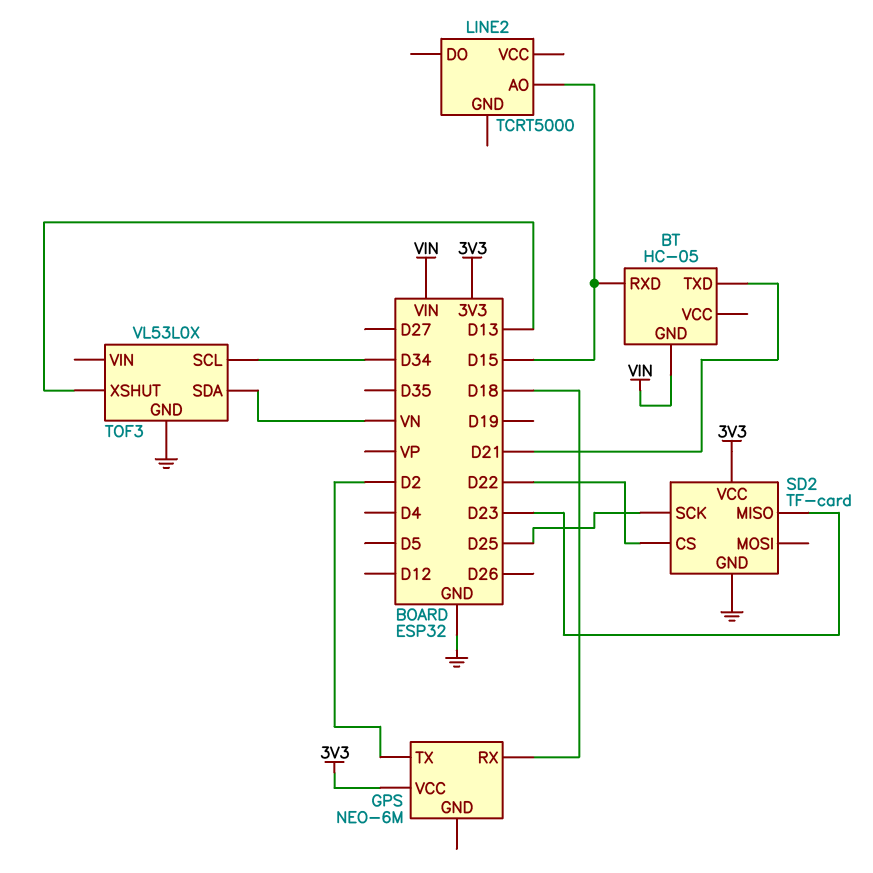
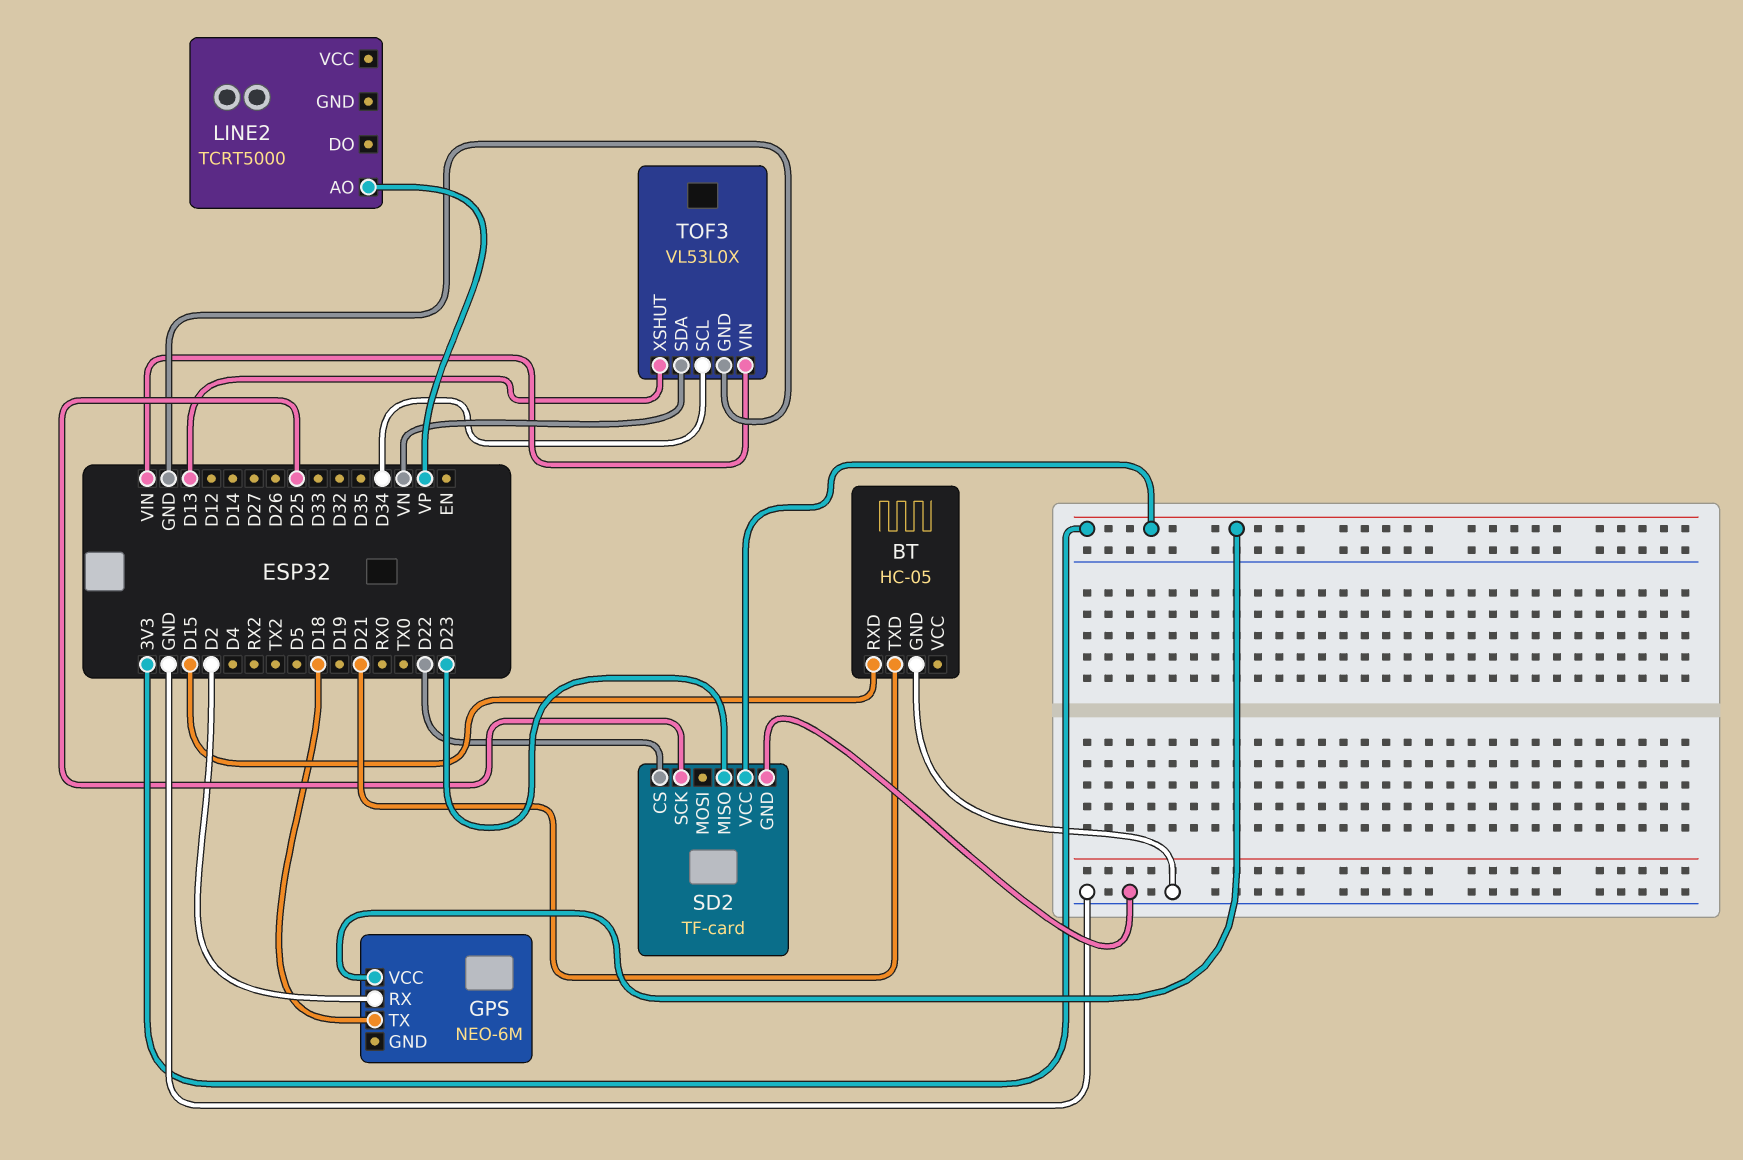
BT pin GND: VIN -> GND
GPS pin RX: D18 -> D2
GPS pin TX: D2 -> D18
LINE2 pin AO: D15 -> VP
TOF3 pin VIN: none -> VIN

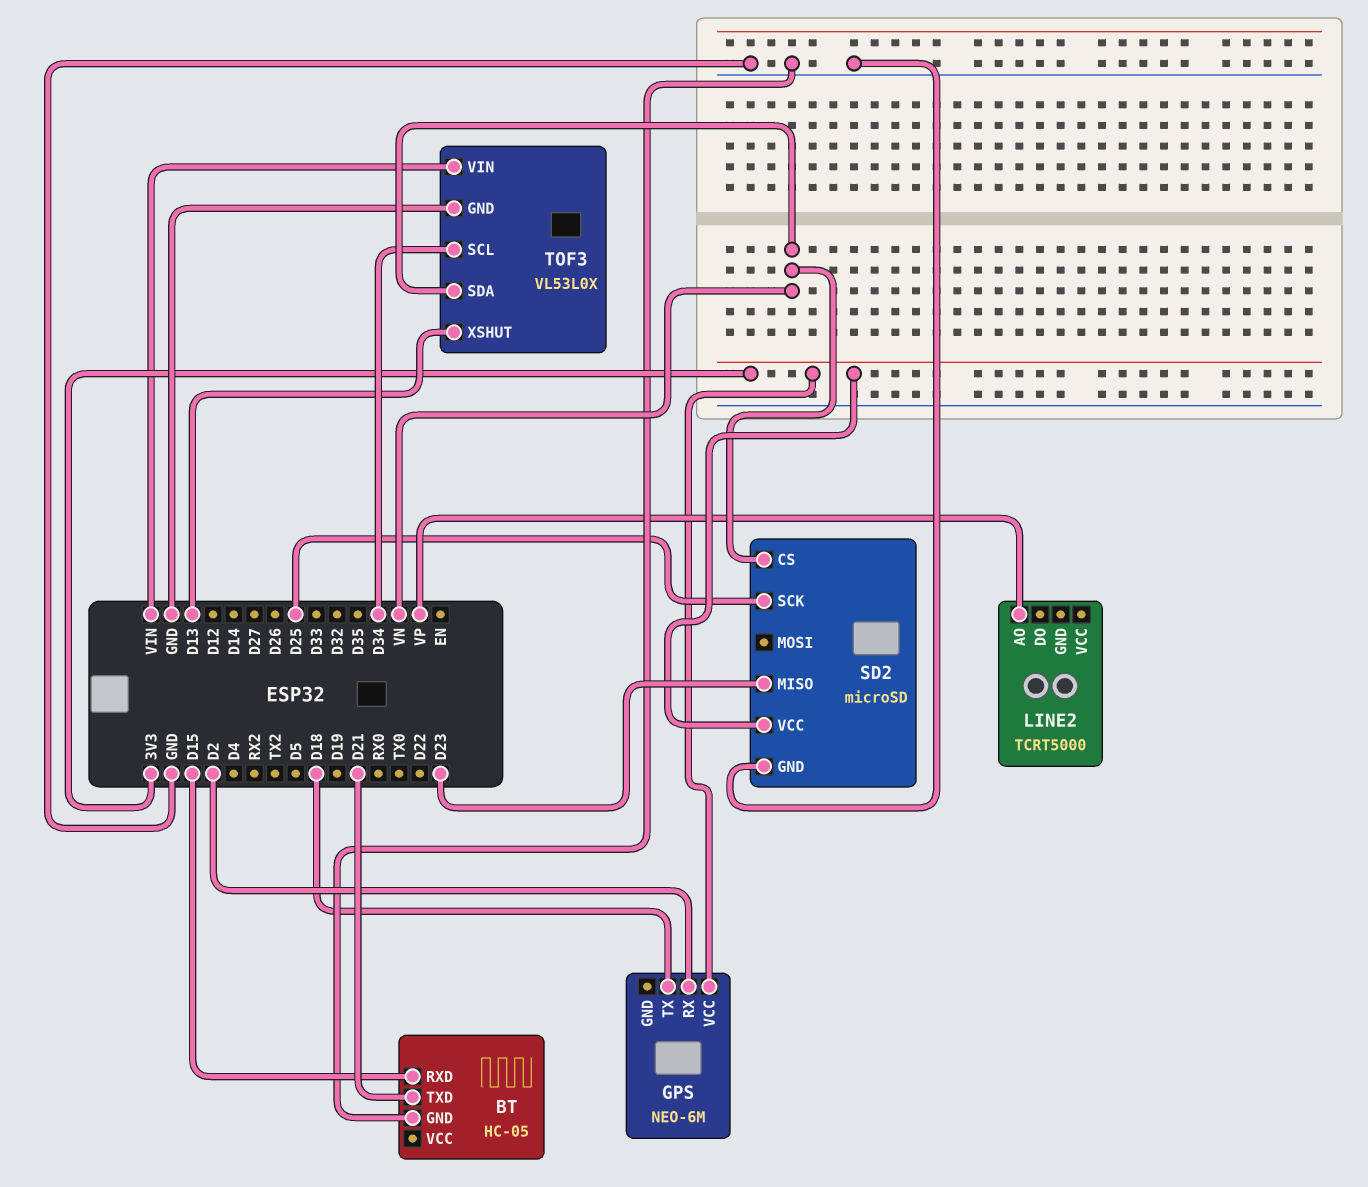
SD2: TF-card -> microSD
SD2 pin CS: D22 -> VN

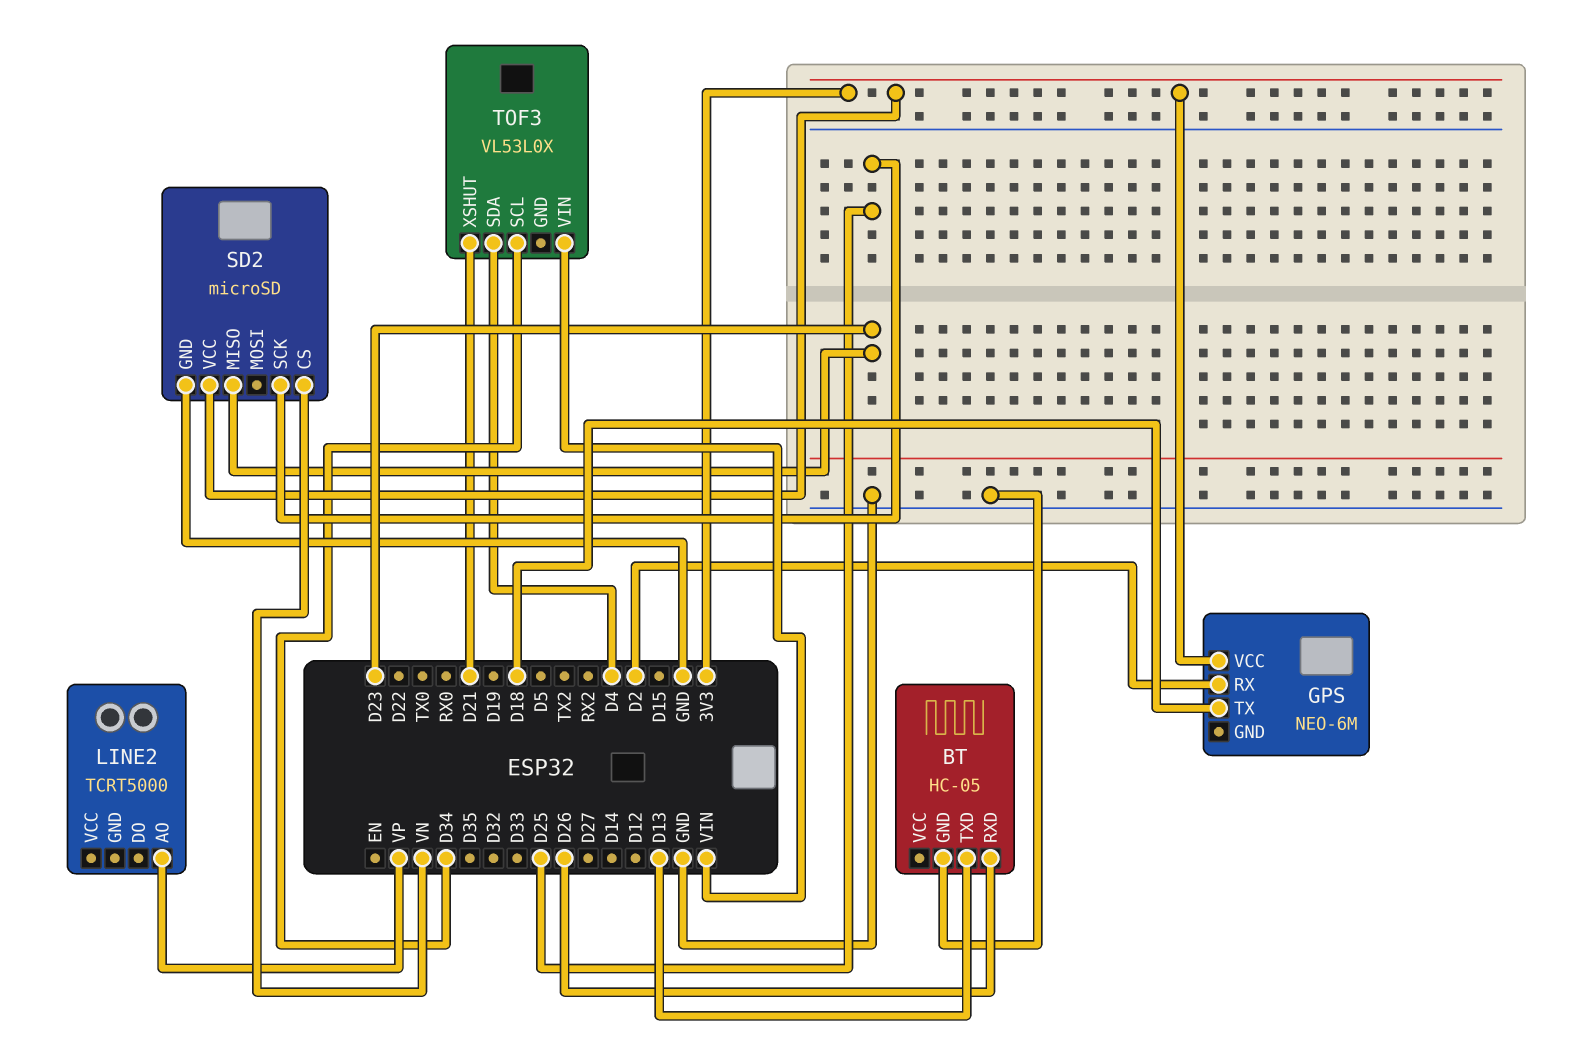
BT pin RXD: D15 -> D26
BT pin TXD: D21 -> D13
TOF3 pin GND: GND -> none
TOF3 pin SDA: VN -> D4
TOF3 pin XSHUT: D13 -> D21

